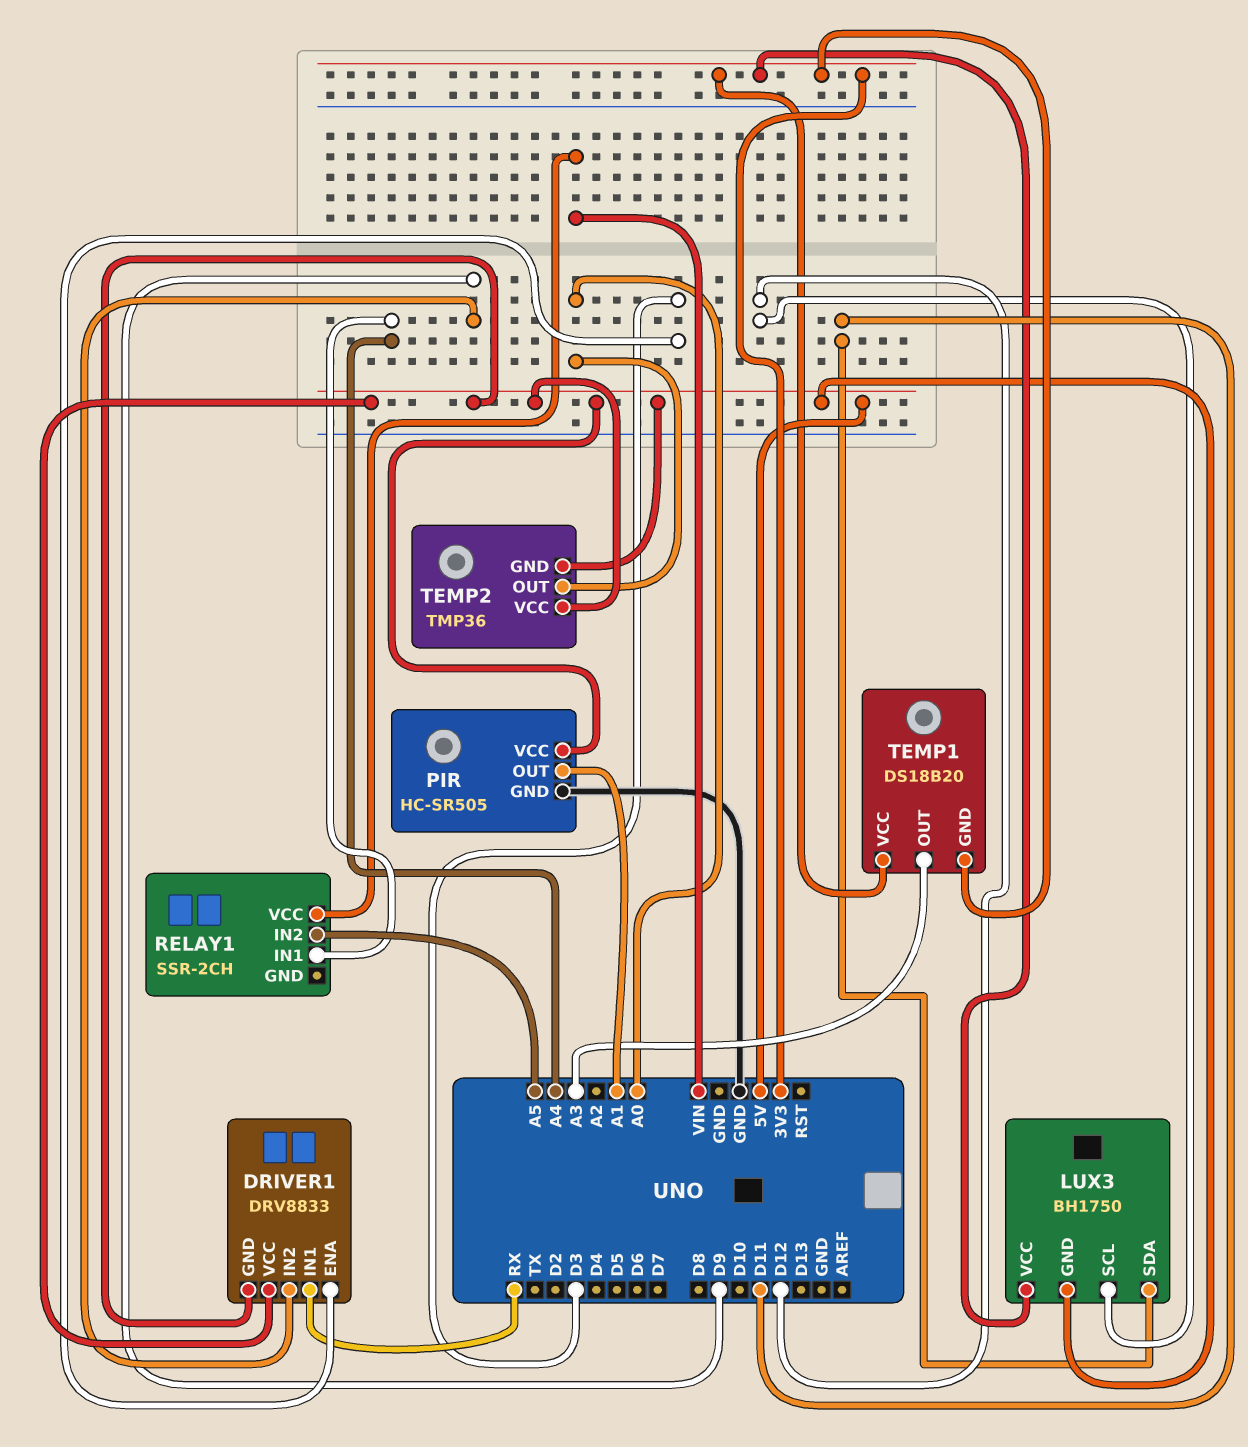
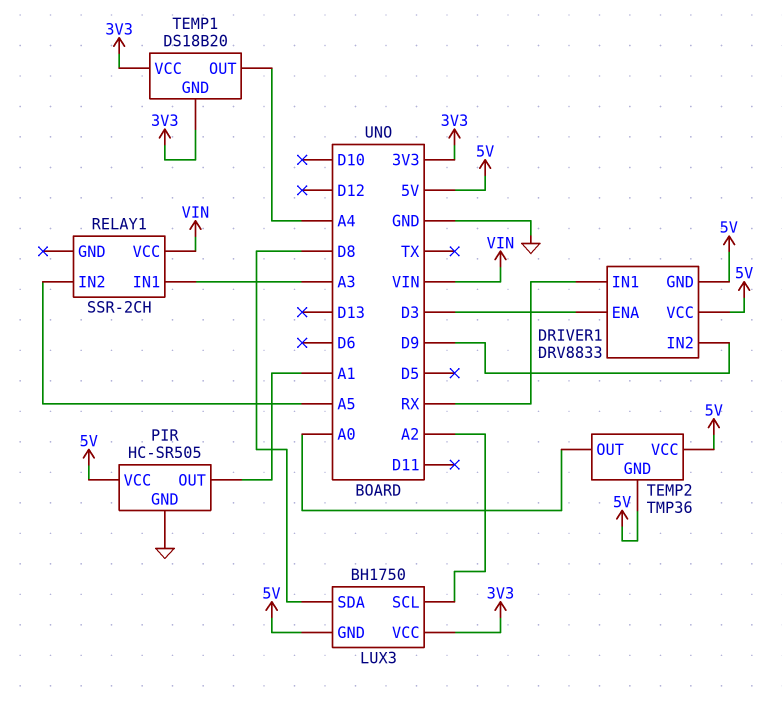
LUX3 pin SCL: D12 -> A2
LUX3 pin SDA: D11 -> D8
RELAY1 pin IN1: A4 -> A3
TEMP1 pin OUT: A3 -> A4

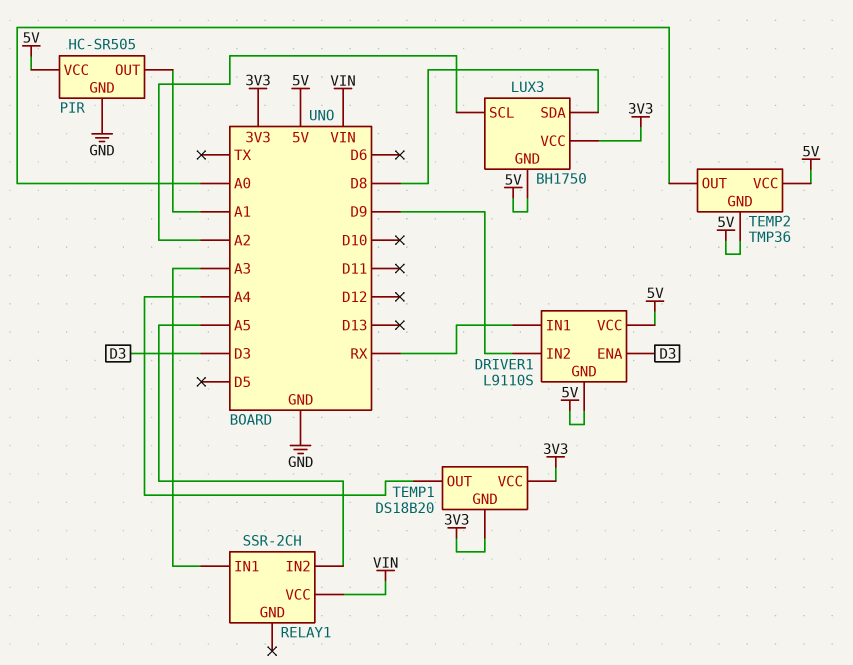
DRIVER1: DRV8833 -> L9110S

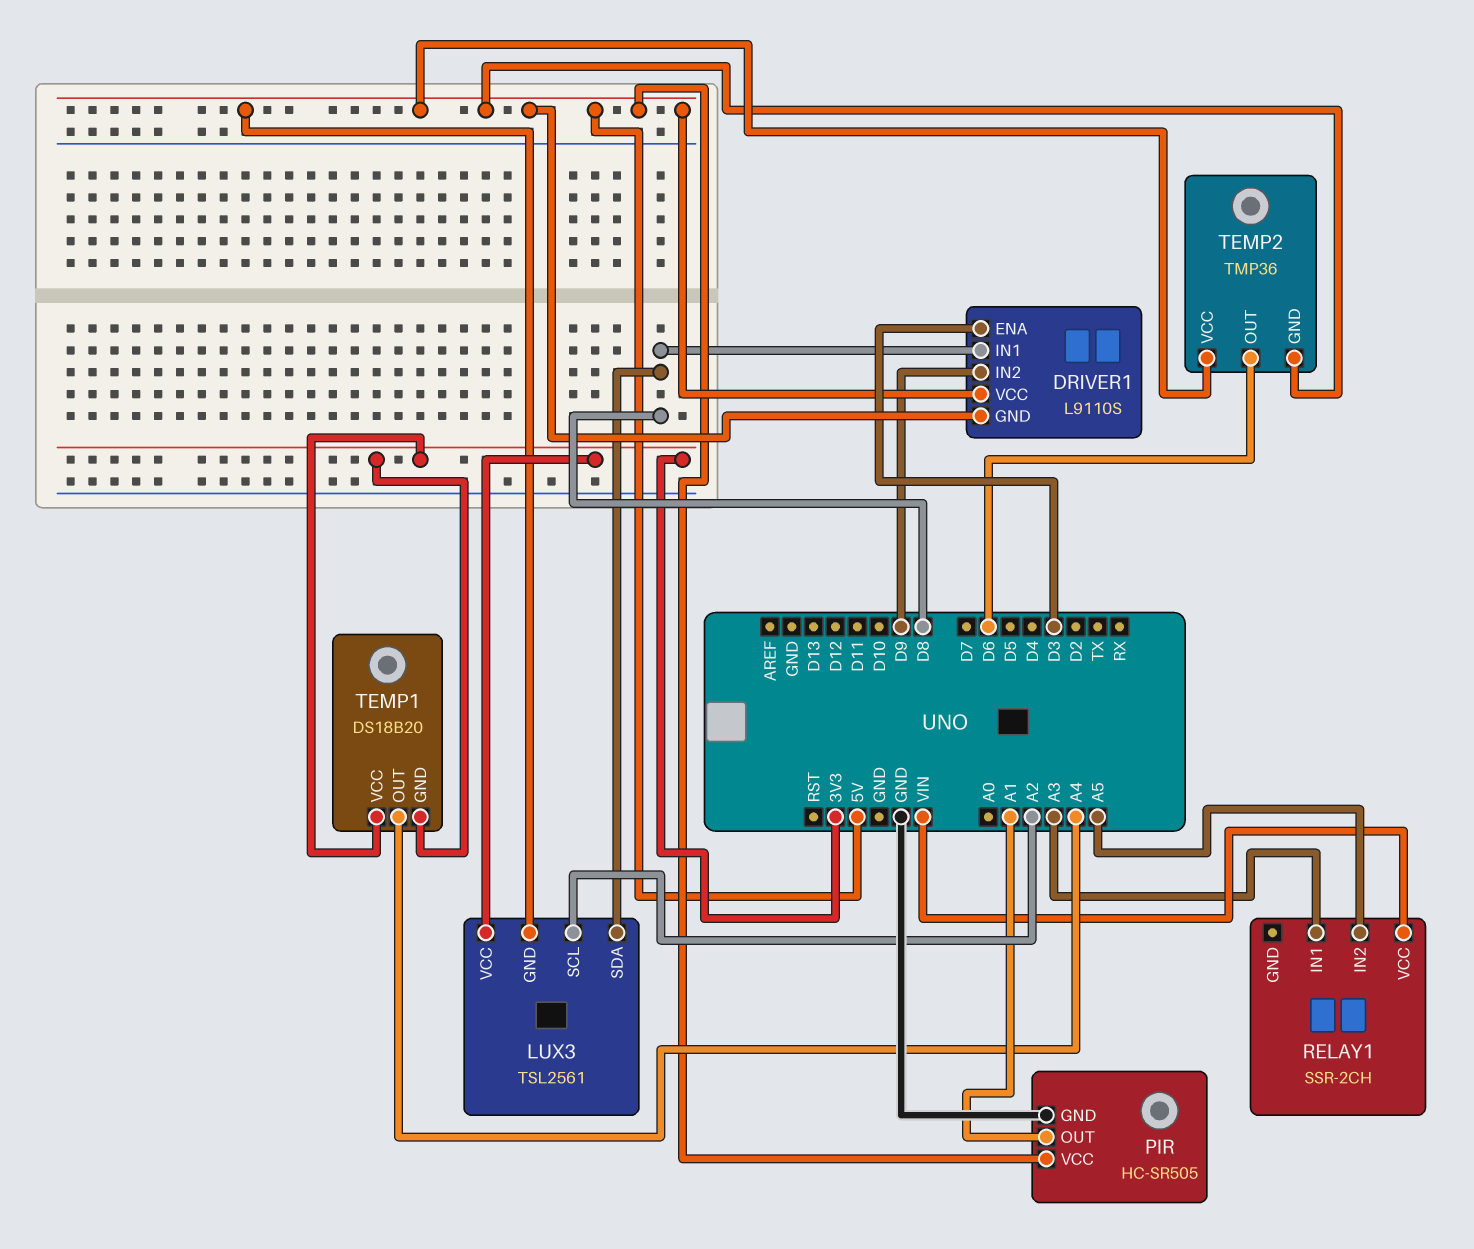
DRIVER1 pin IN1: RX -> D8
LUX3: BH1750 -> TSL2561
TEMP2 pin OUT: A0 -> D6

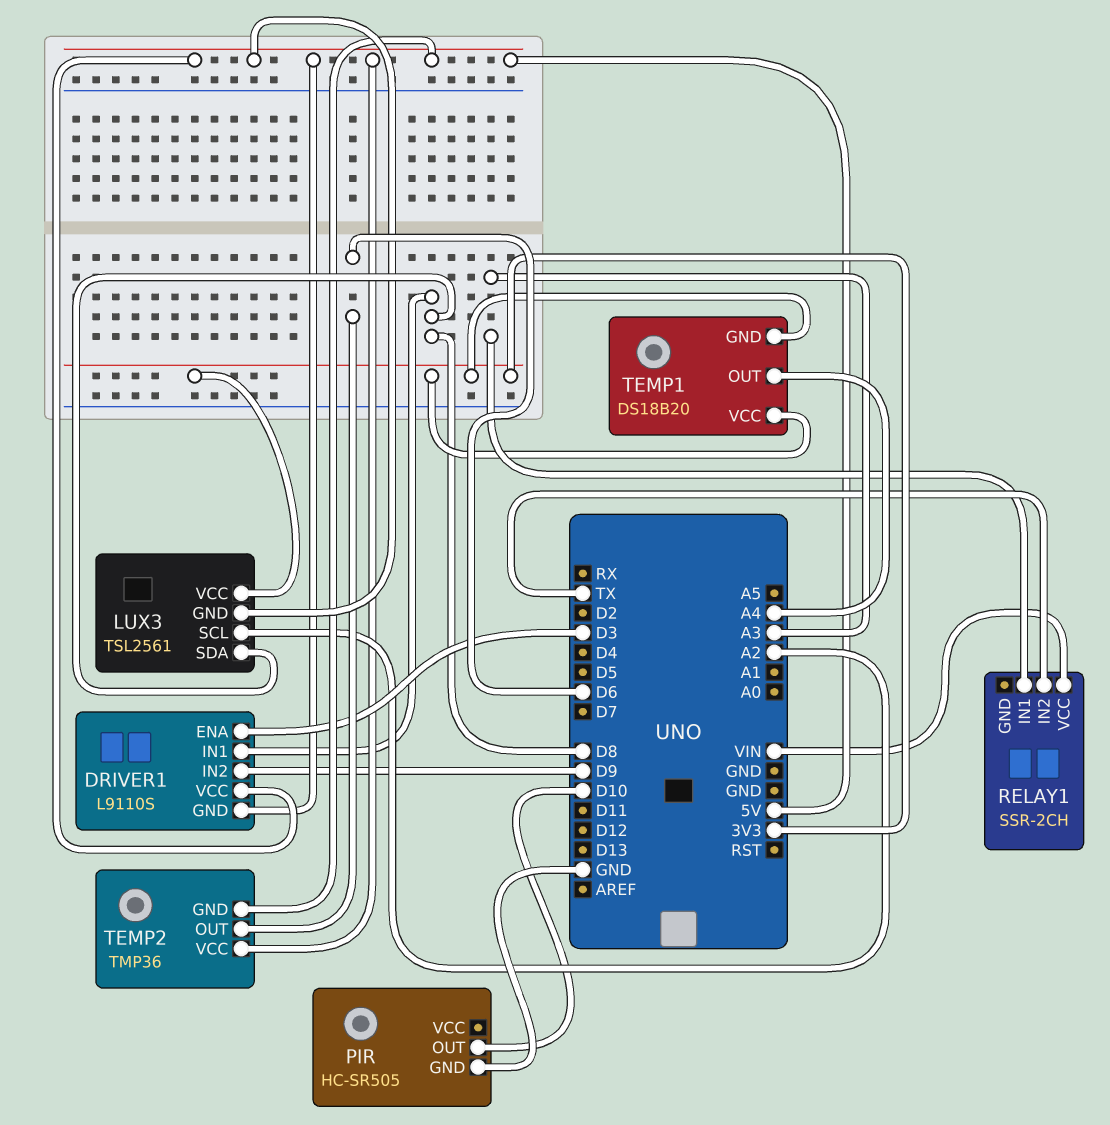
PIR pin OUT: A1 -> D10
PIR pin VCC: 5V -> none
RELAY1 pin IN2: A5 -> TX

